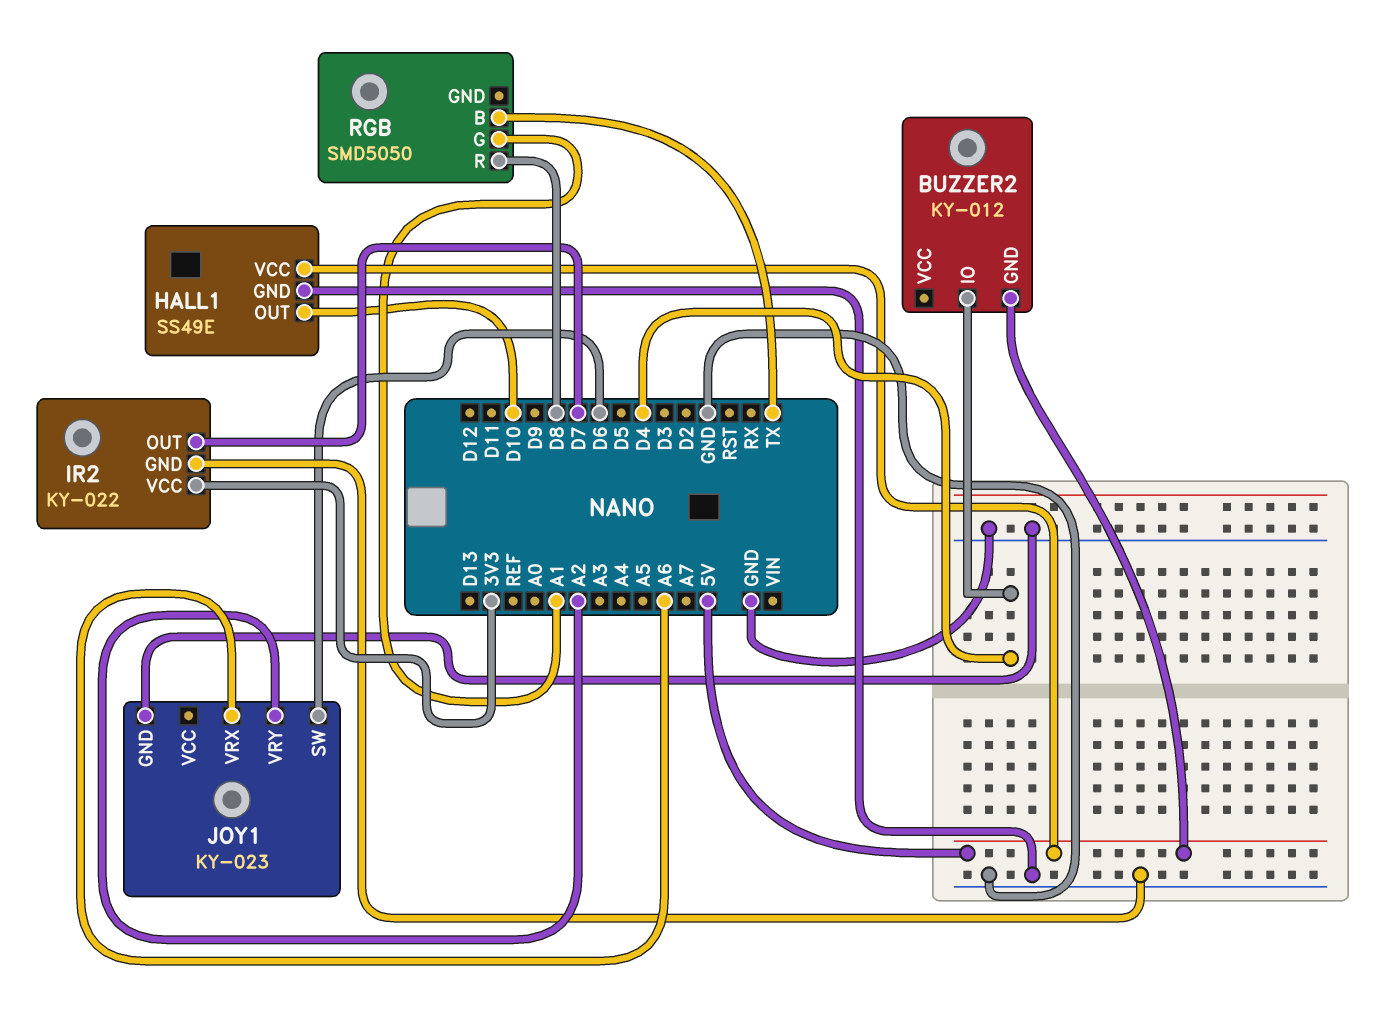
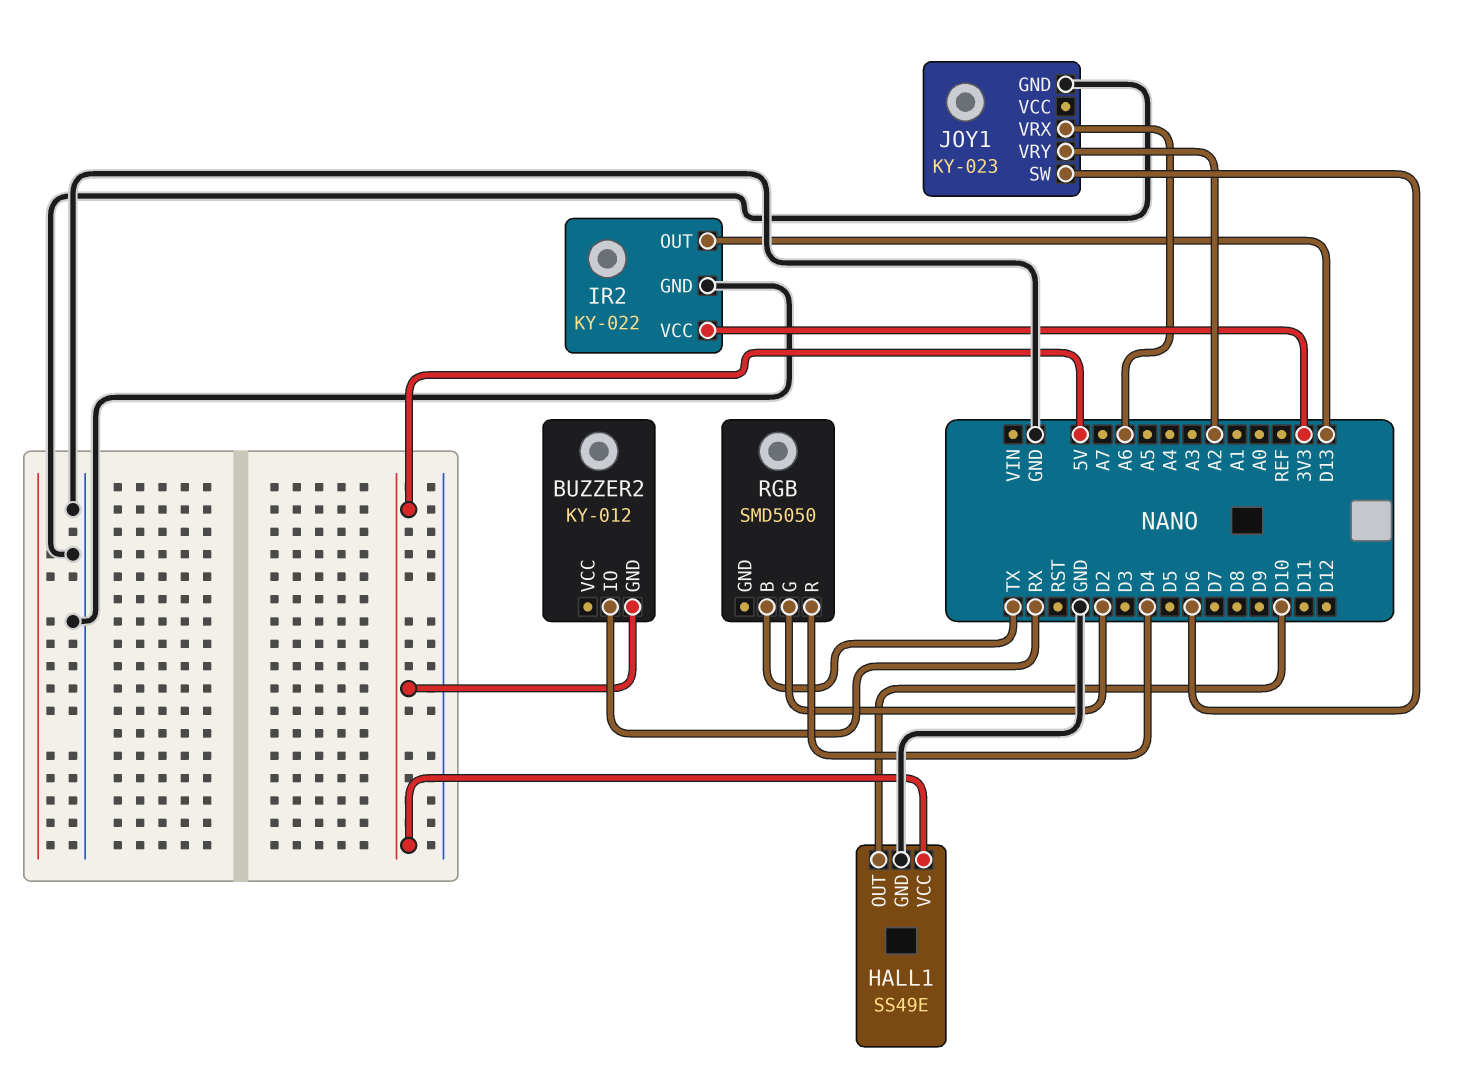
BUZZER2 pin IO: D4 -> RX
IR2 pin OUT: D7 -> D13
RGB pin G: A1 -> D2
RGB pin R: D8 -> D4

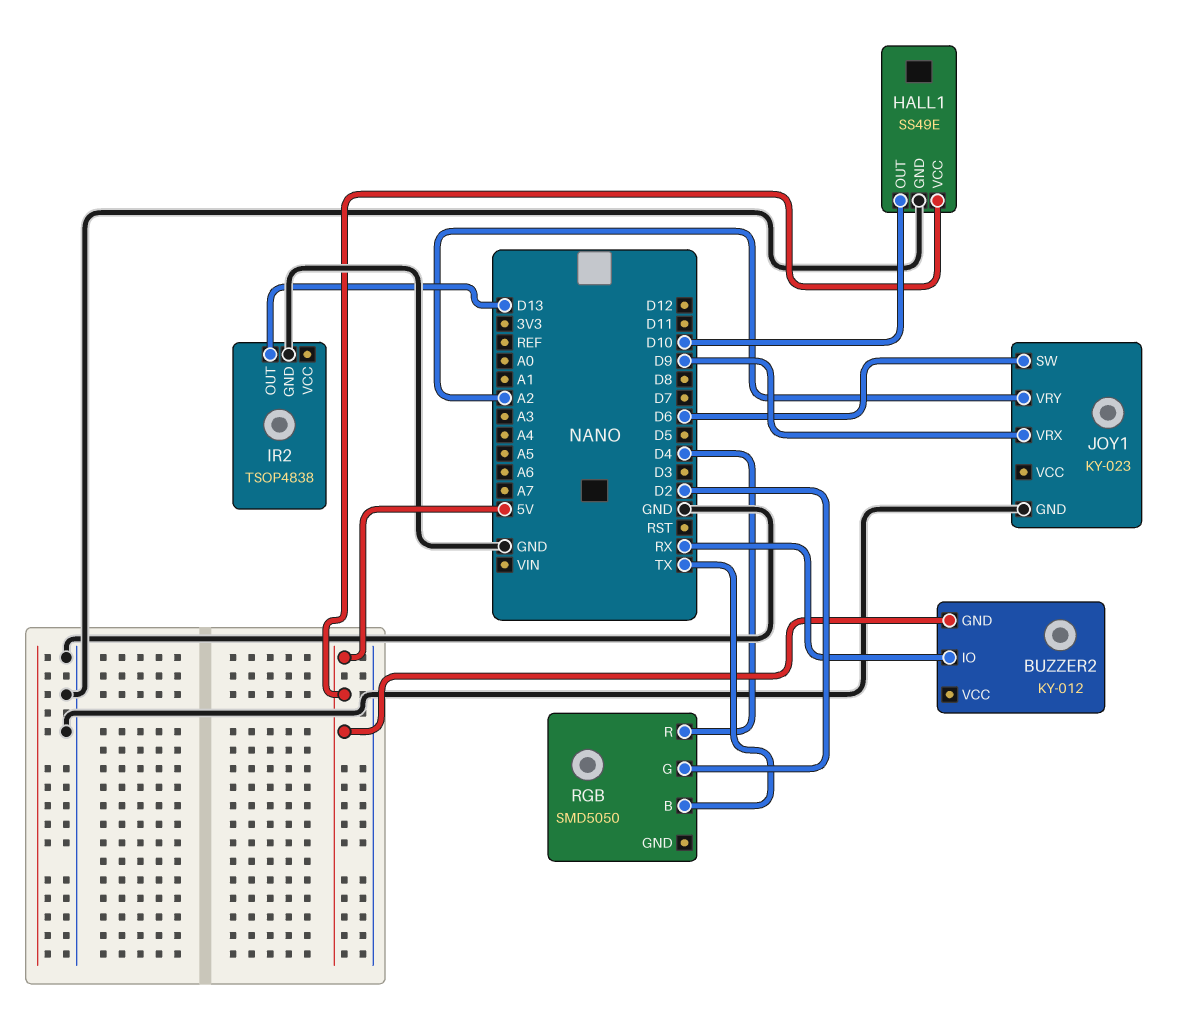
IR2: KY-022 -> TSOP4838
IR2 pin VCC: 3V3 -> none
JOY1 pin VRX: A6 -> D9

